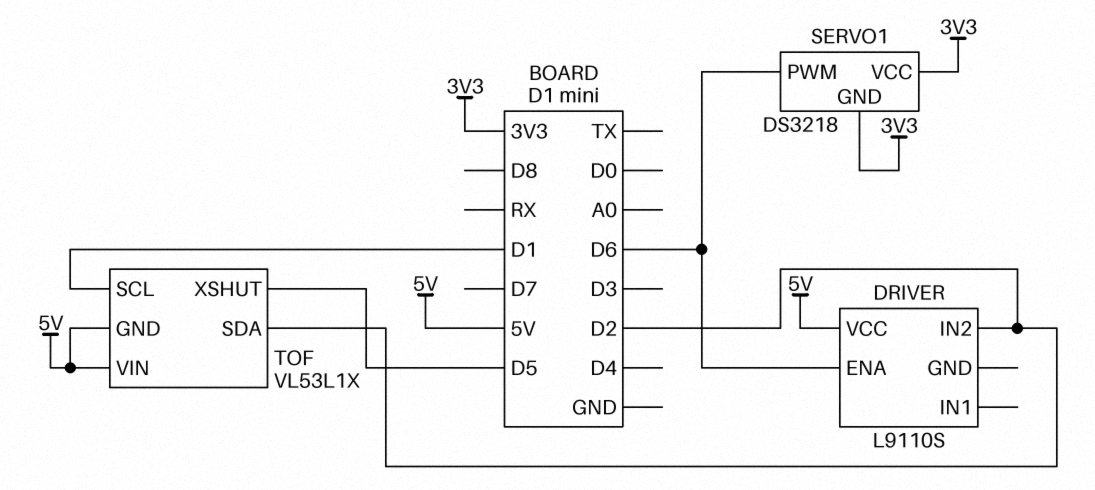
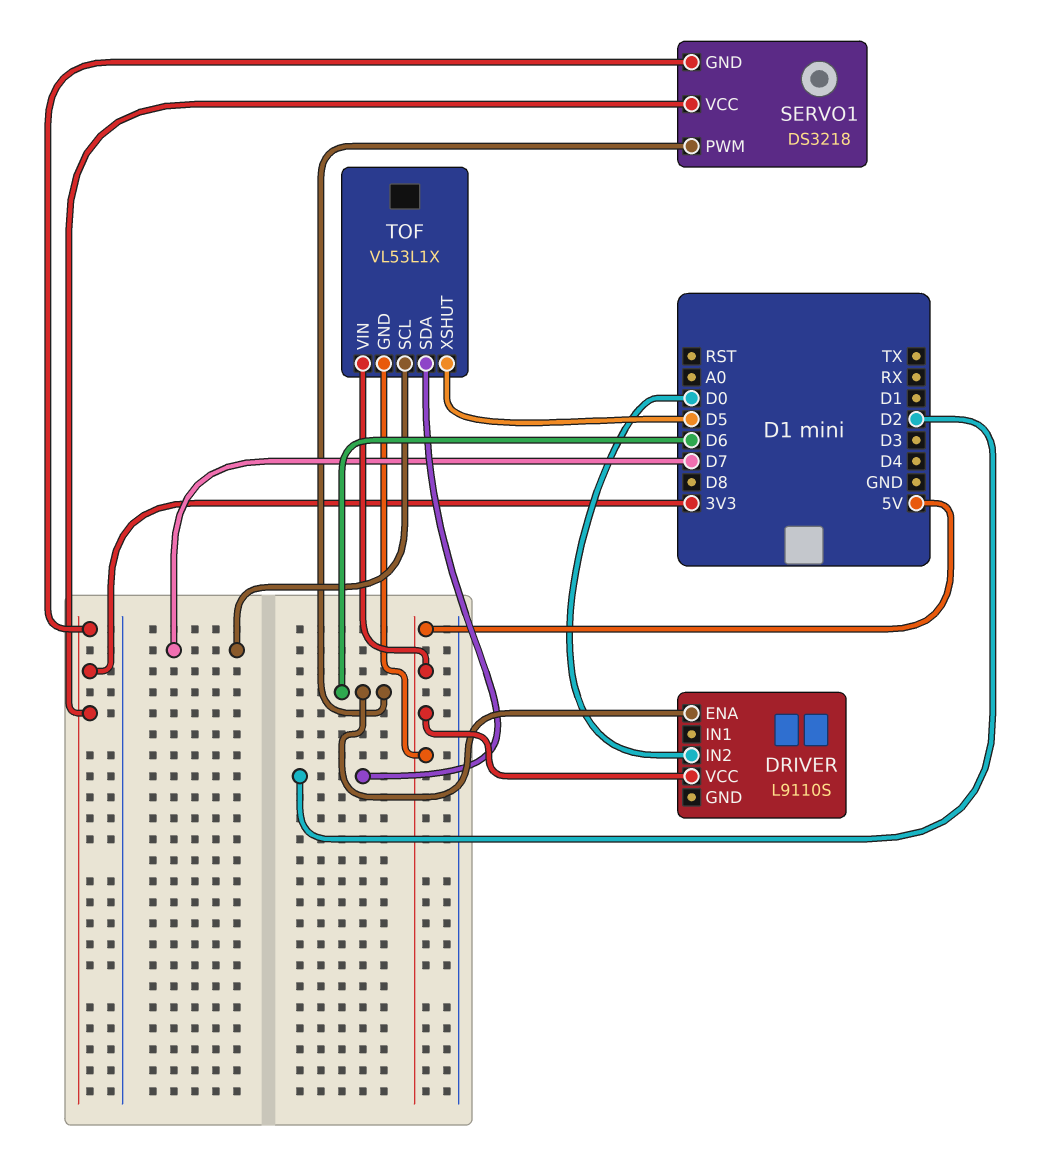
DRIVER pin IN2: D2 -> D0
TOF pin SCL: D1 -> D7

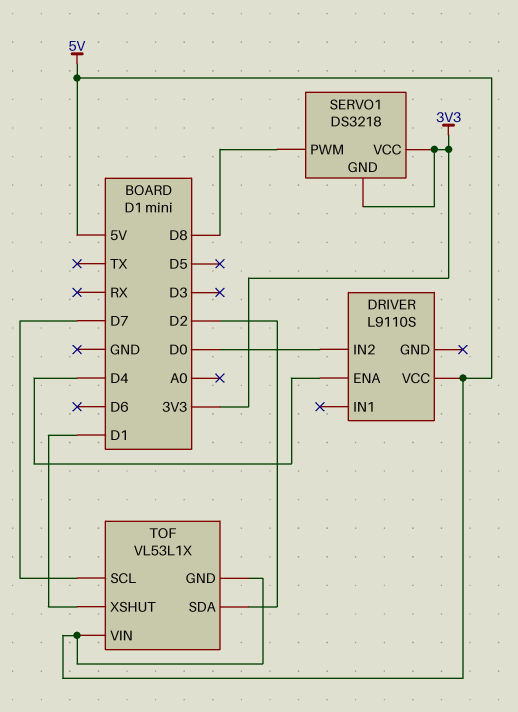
DRIVER pin ENA: D6 -> D4
SERVO1 pin PWM: D6 -> D8
TOF pin XSHUT: D5 -> D1

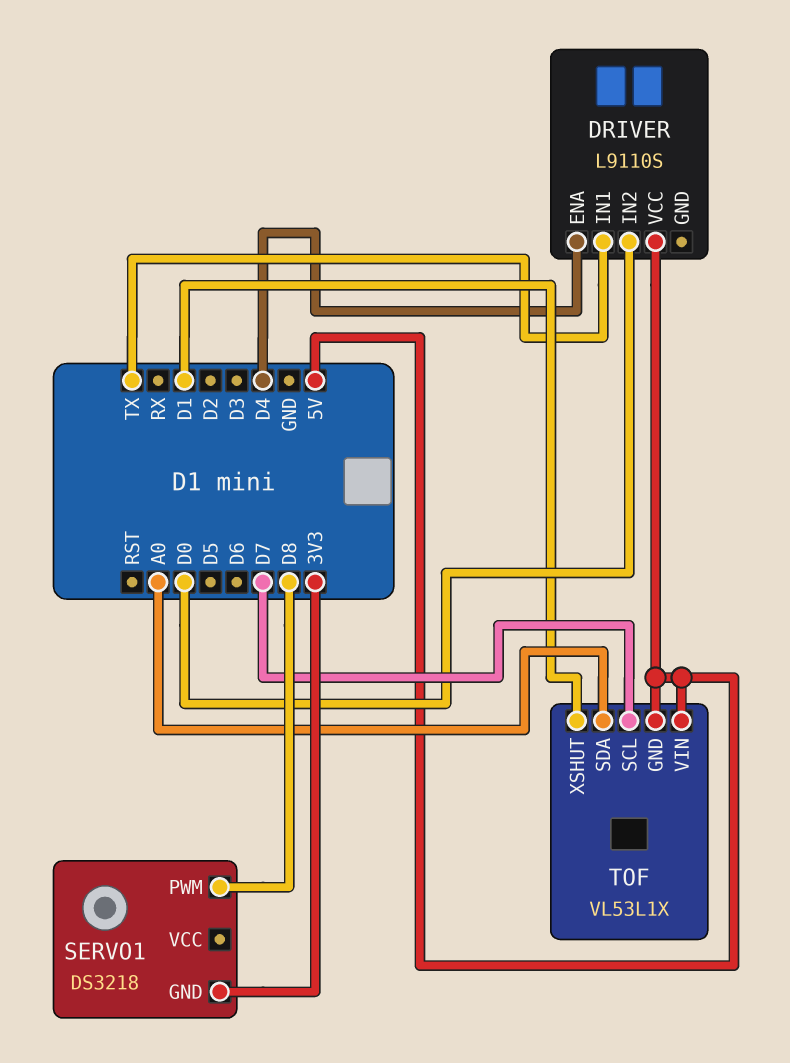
DRIVER pin IN1: none -> TX
SERVO1 pin VCC: 3V3 -> none
TOF pin SDA: D2 -> A0

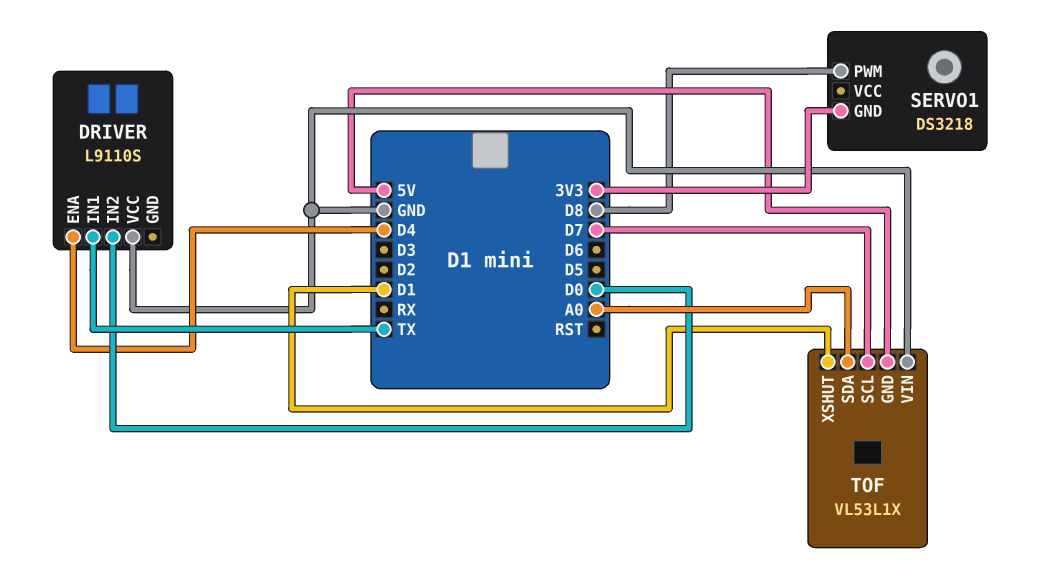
DRIVER pin VCC: 5V -> GND
TOF pin VIN: 5V -> GND

